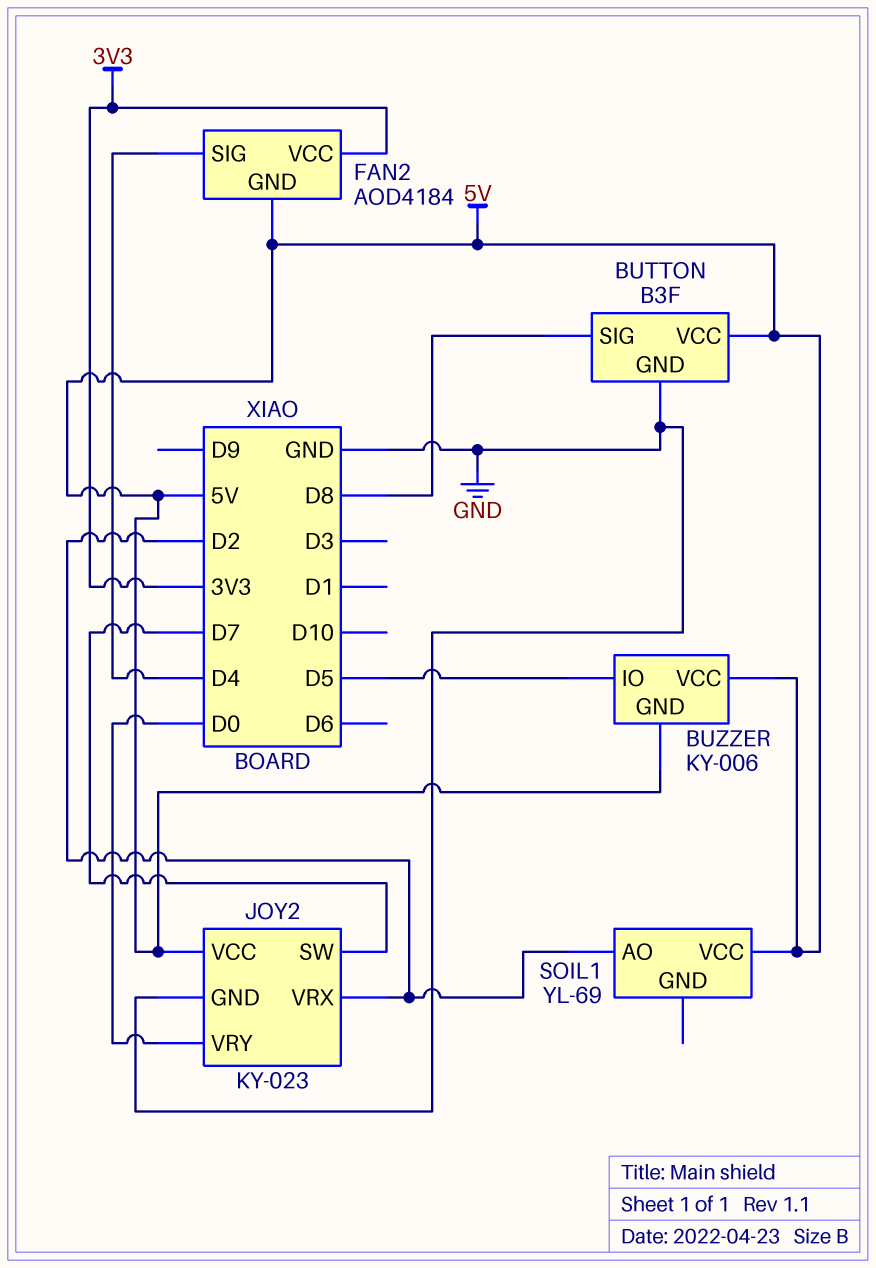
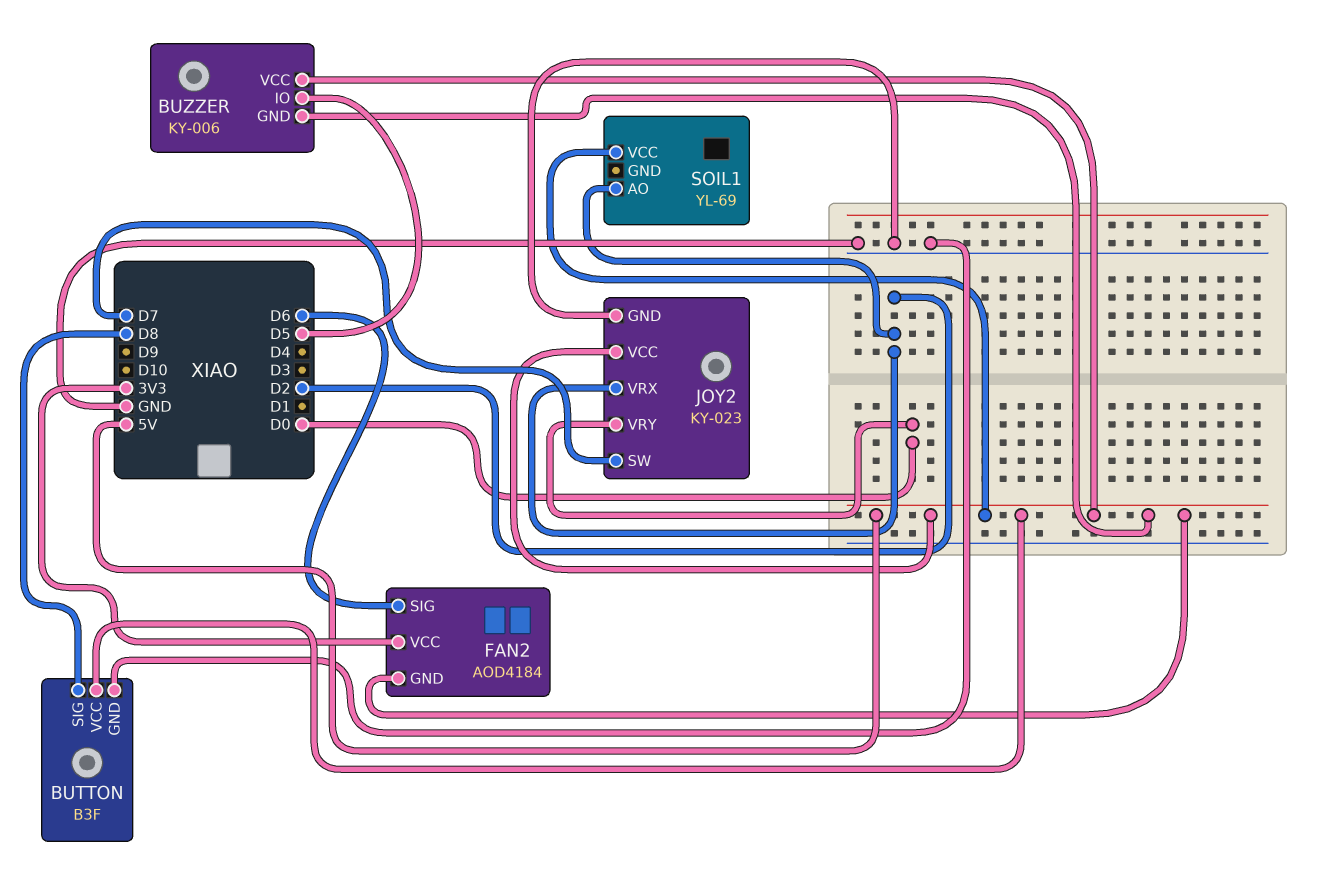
FAN2 pin SIG: D4 -> D6

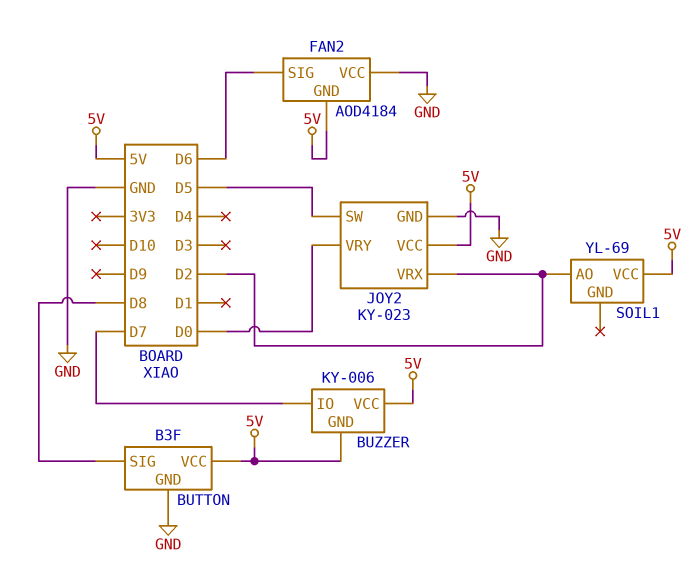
BUZZER pin IO: D5 -> D7
FAN2 pin VCC: 3V3 -> GND
JOY2 pin SW: D7 -> D5

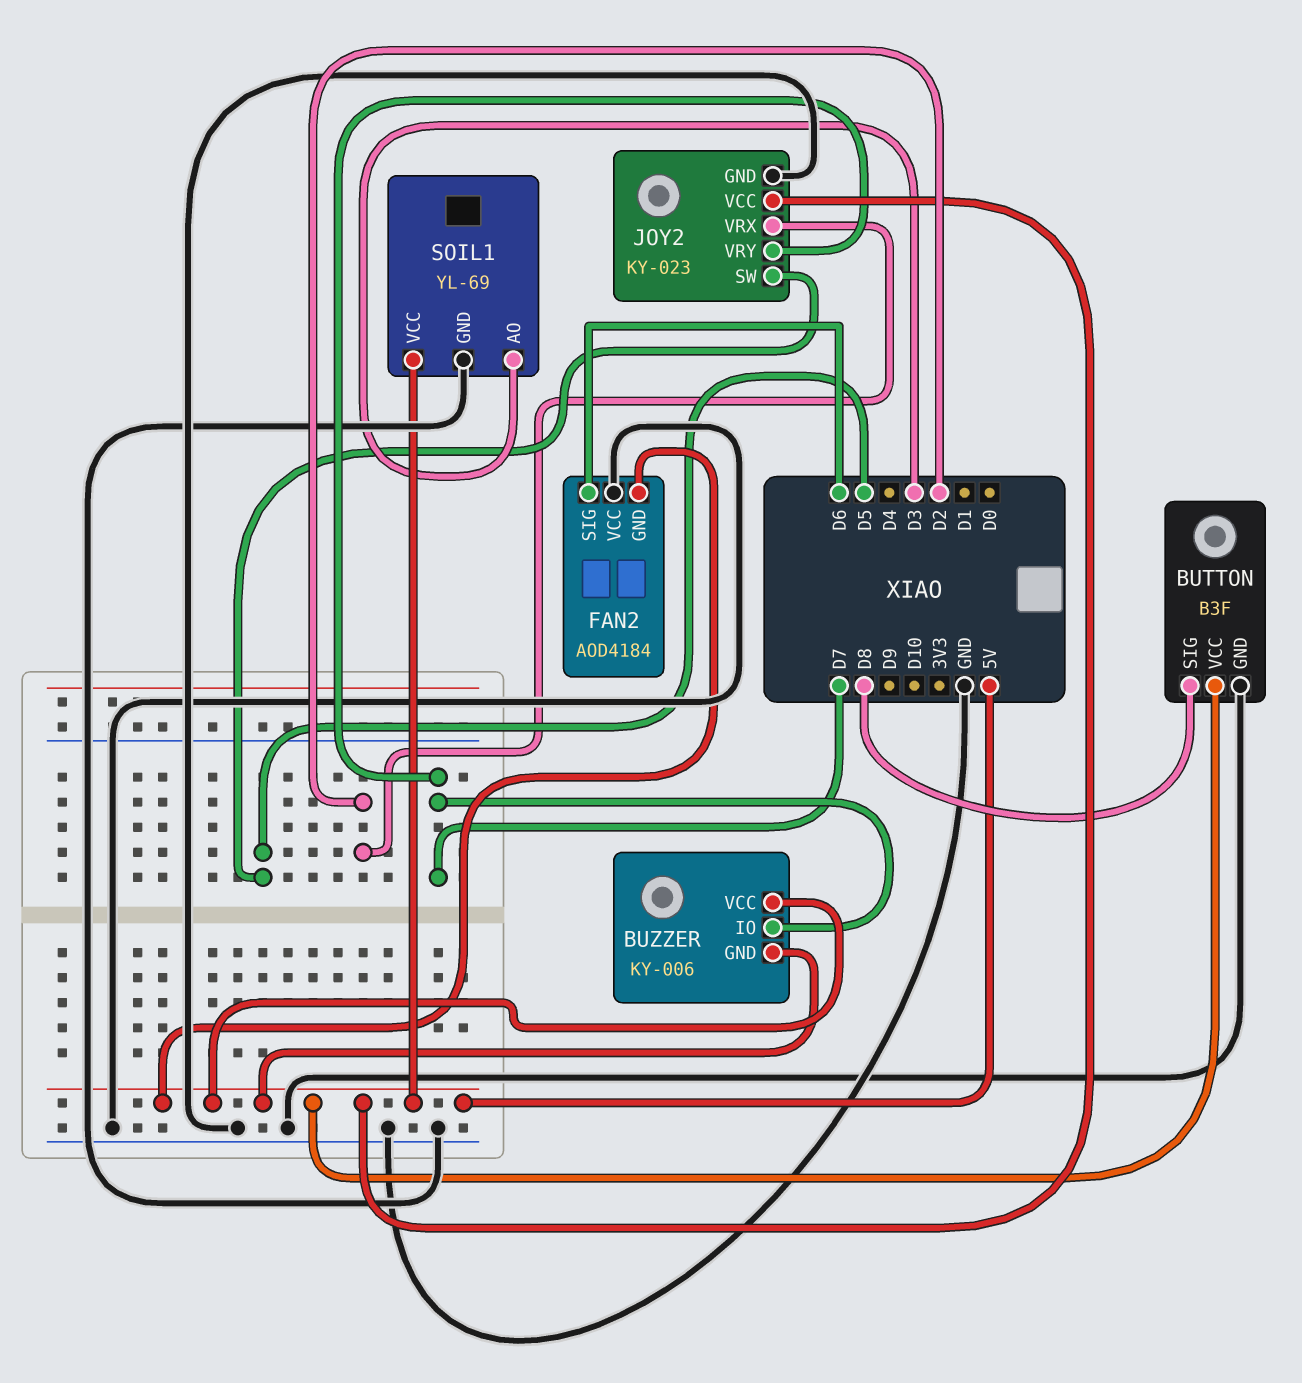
JOY2 pin VRY: D0 -> D7
SOIL1 pin AO: D2 -> D3
SOIL1 pin GND: none -> GND

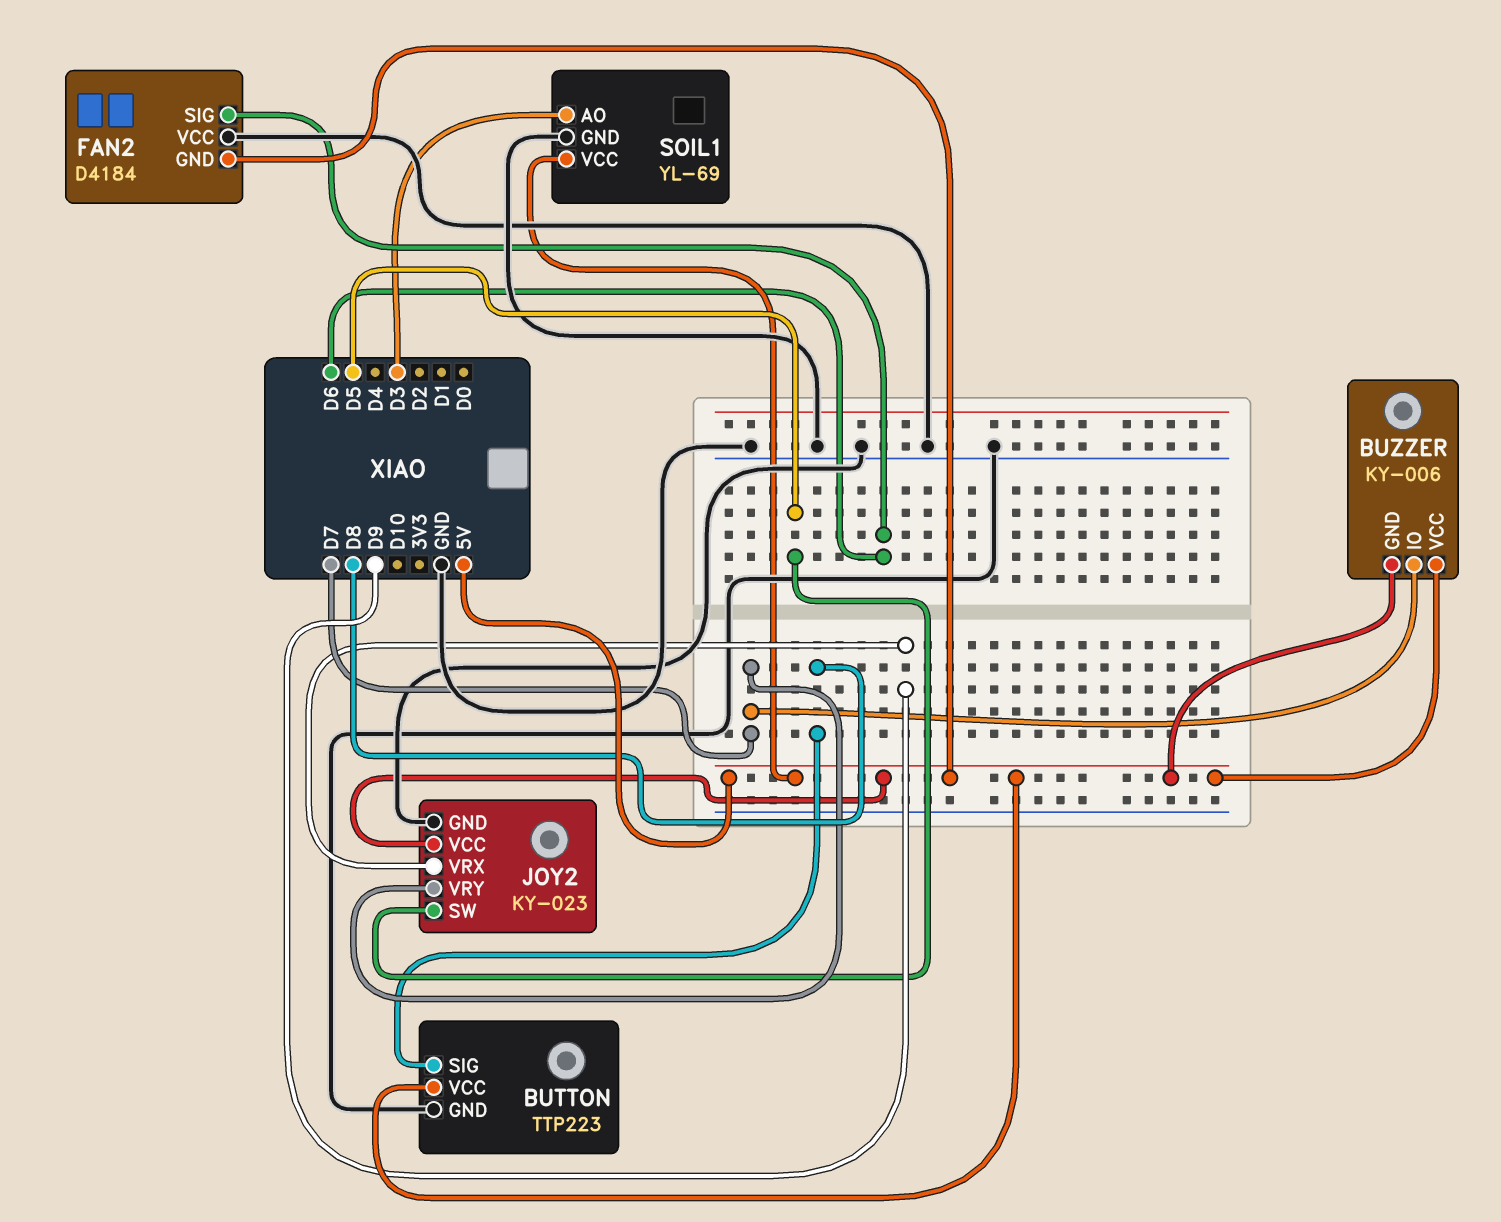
BUTTON: B3F -> TTP223
FAN2: AOD4184 -> D4184
JOY2 pin VRX: D2 -> D9

